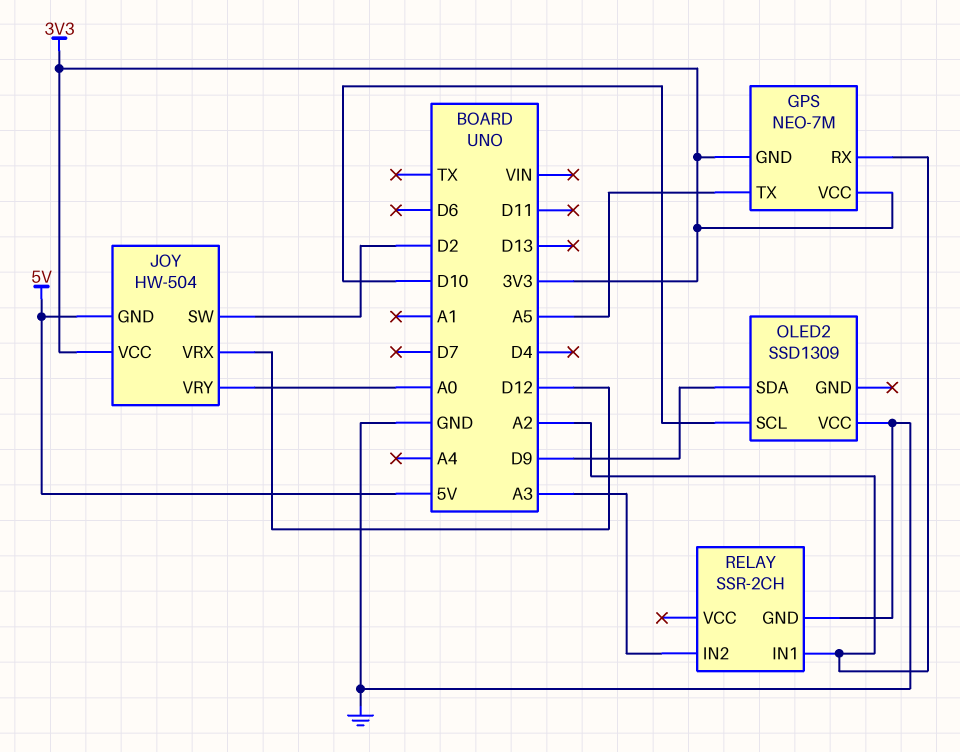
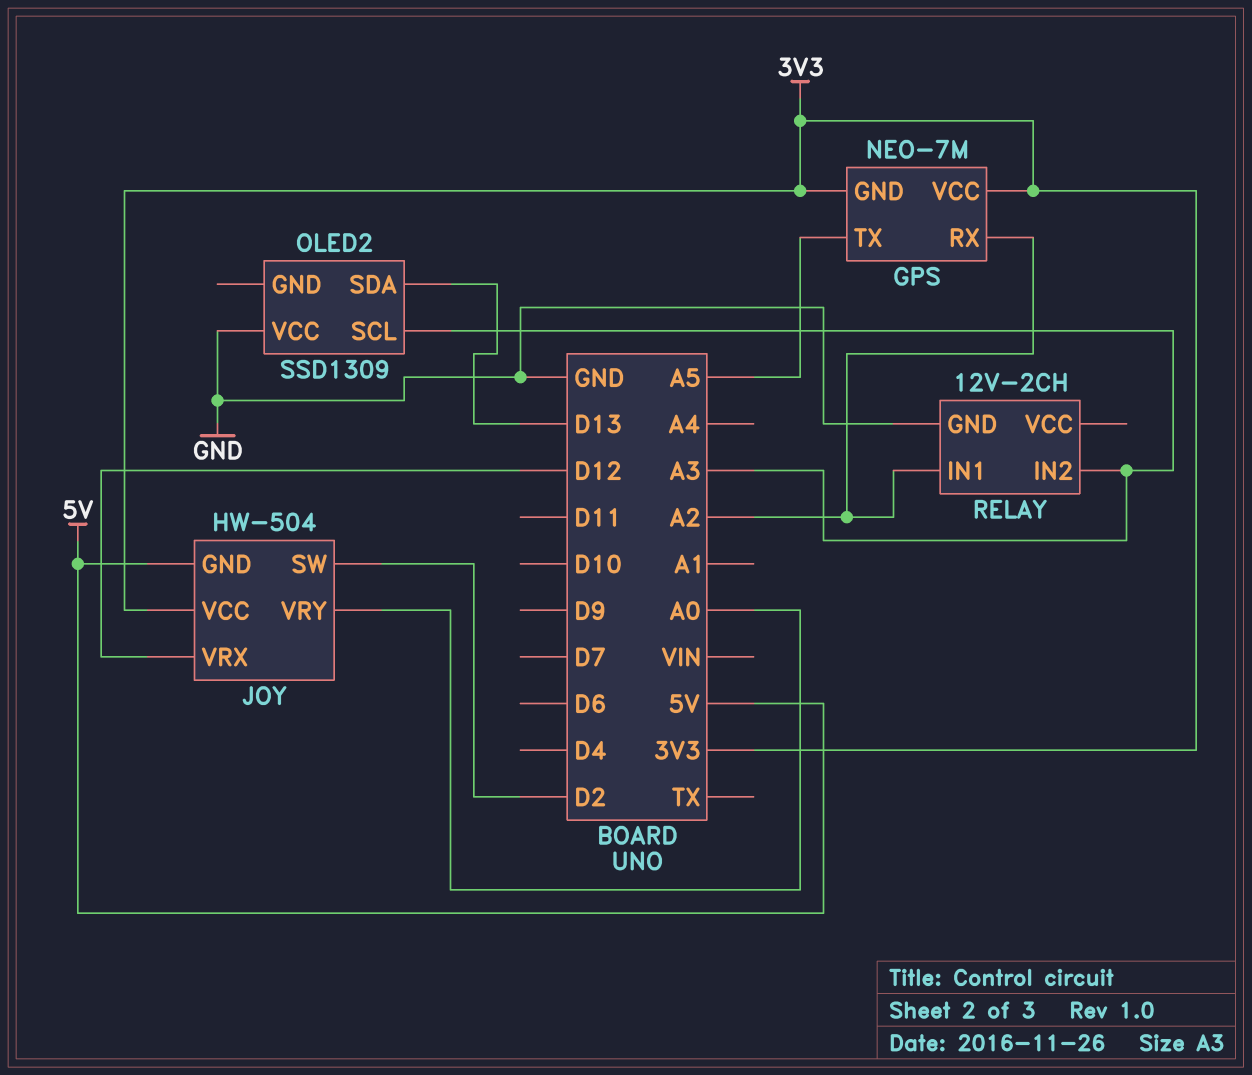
OLED2 pin SCL: D10 -> A3
OLED2 pin SDA: D9 -> D13
RELAY: SSR-2CH -> 12V-2CH

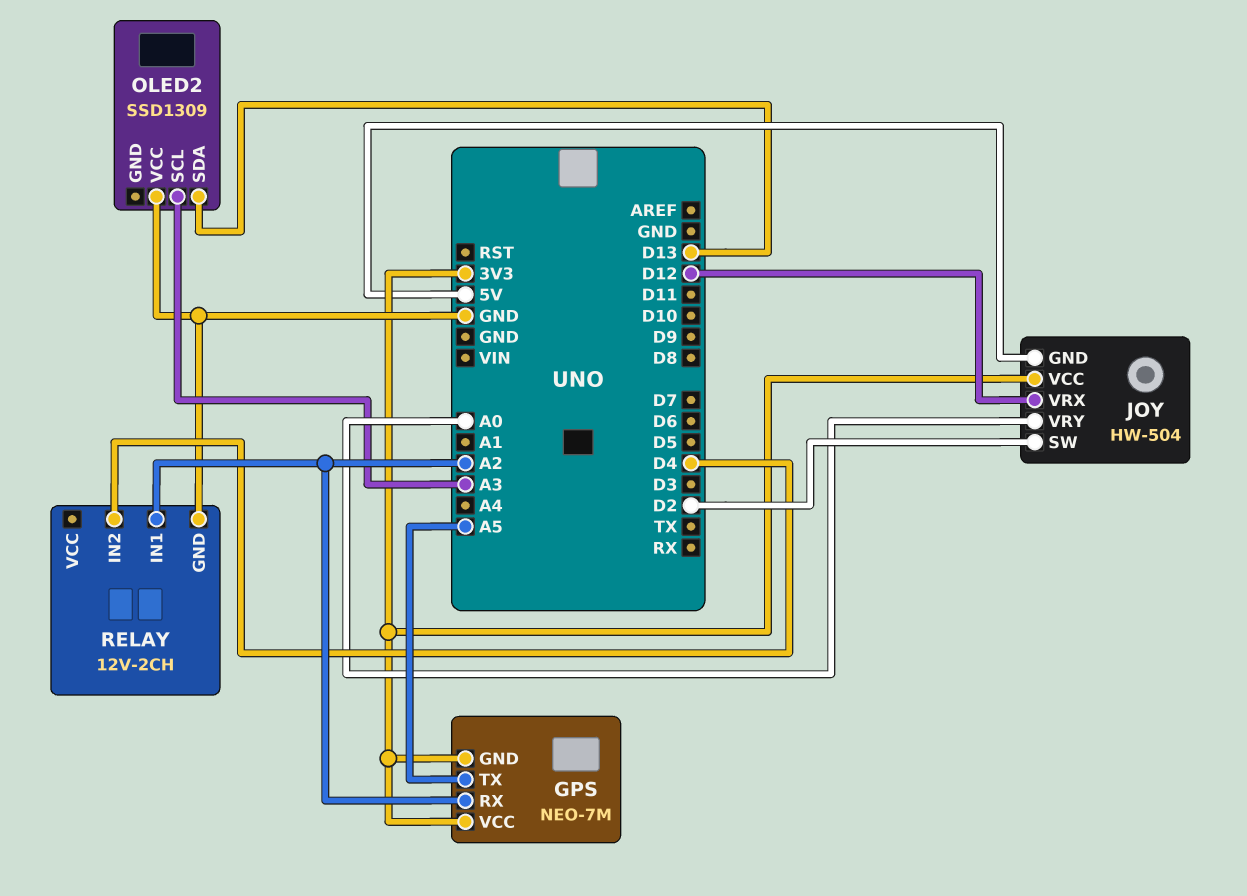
RELAY pin IN2: A3 -> D4

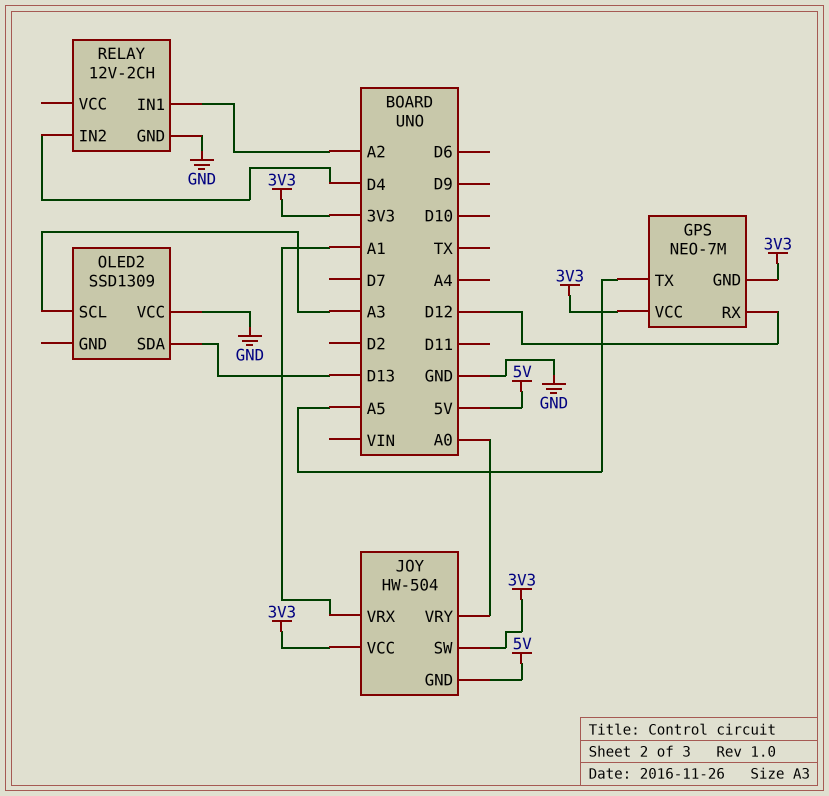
GPS pin RX: A2 -> D12
JOY pin SW: D2 -> 3V3
JOY pin VRX: D12 -> A1

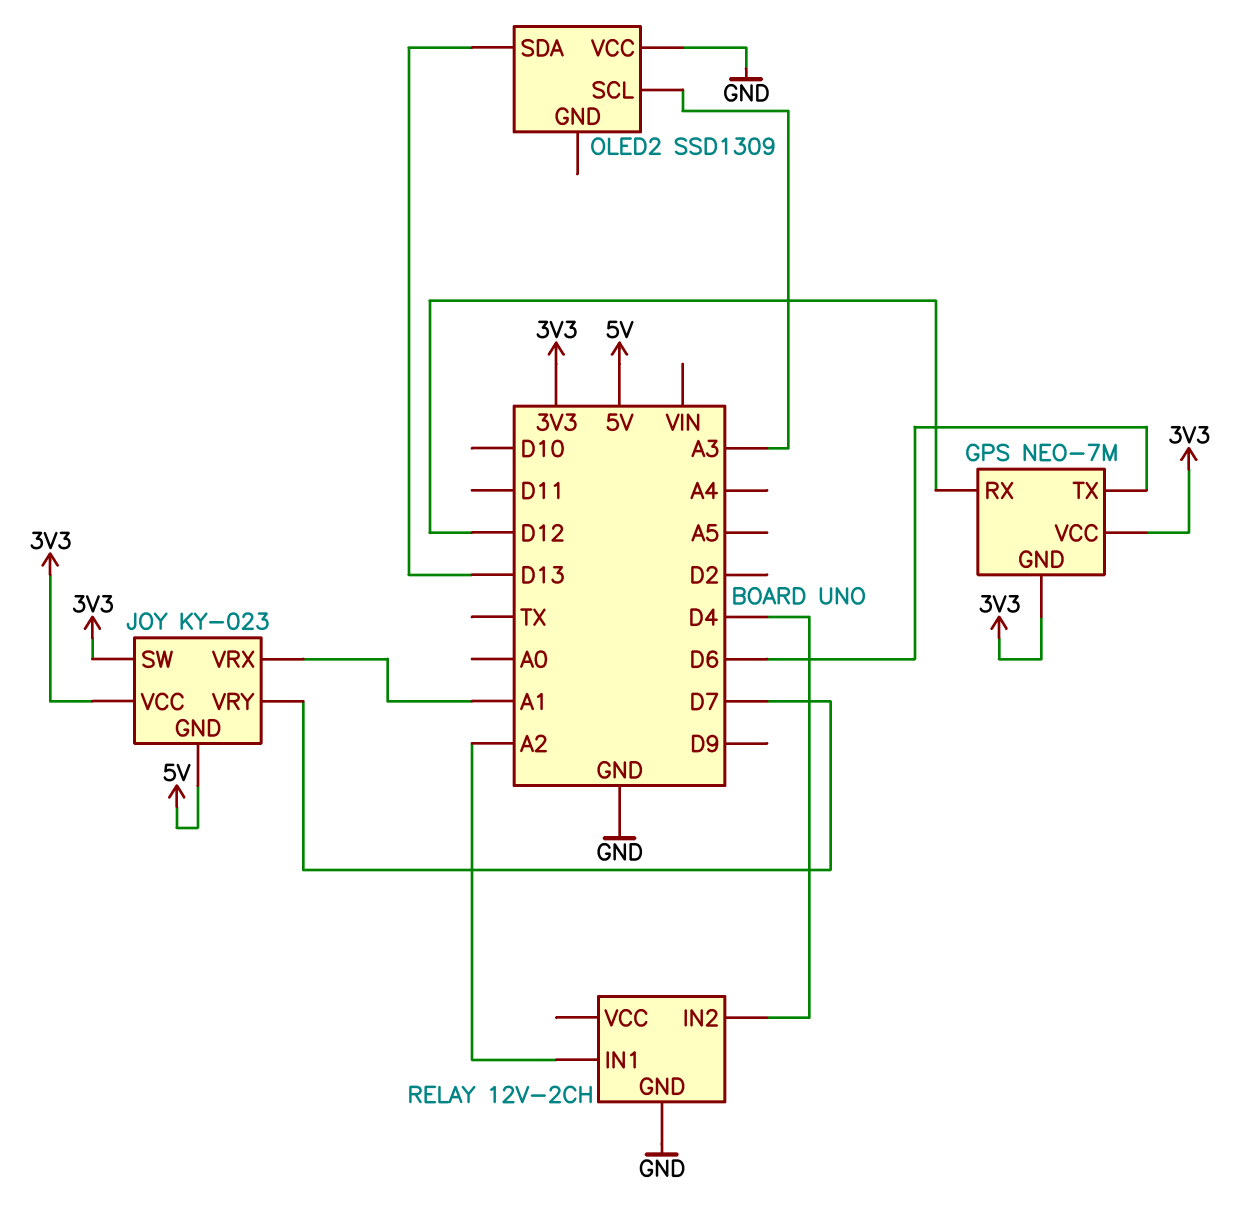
GPS pin TX: A5 -> D6
JOY: HW-504 -> KY-023
JOY pin VRY: A0 -> D7

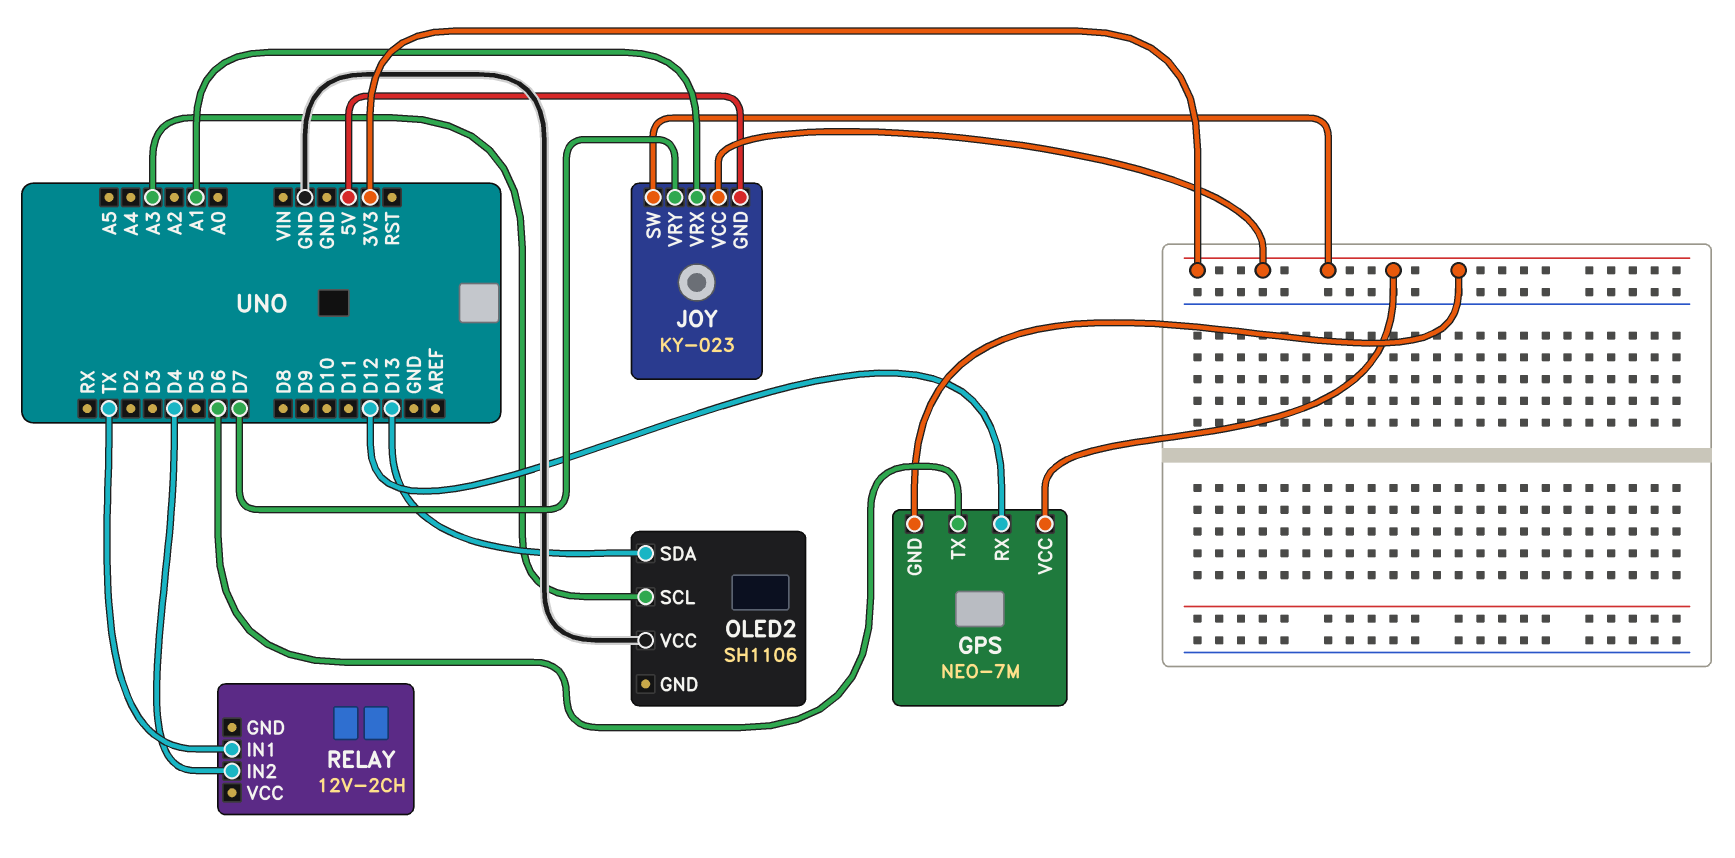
OLED2: SSD1309 -> SH1106
RELAY pin GND: GND -> none
RELAY pin IN1: A2 -> TX

